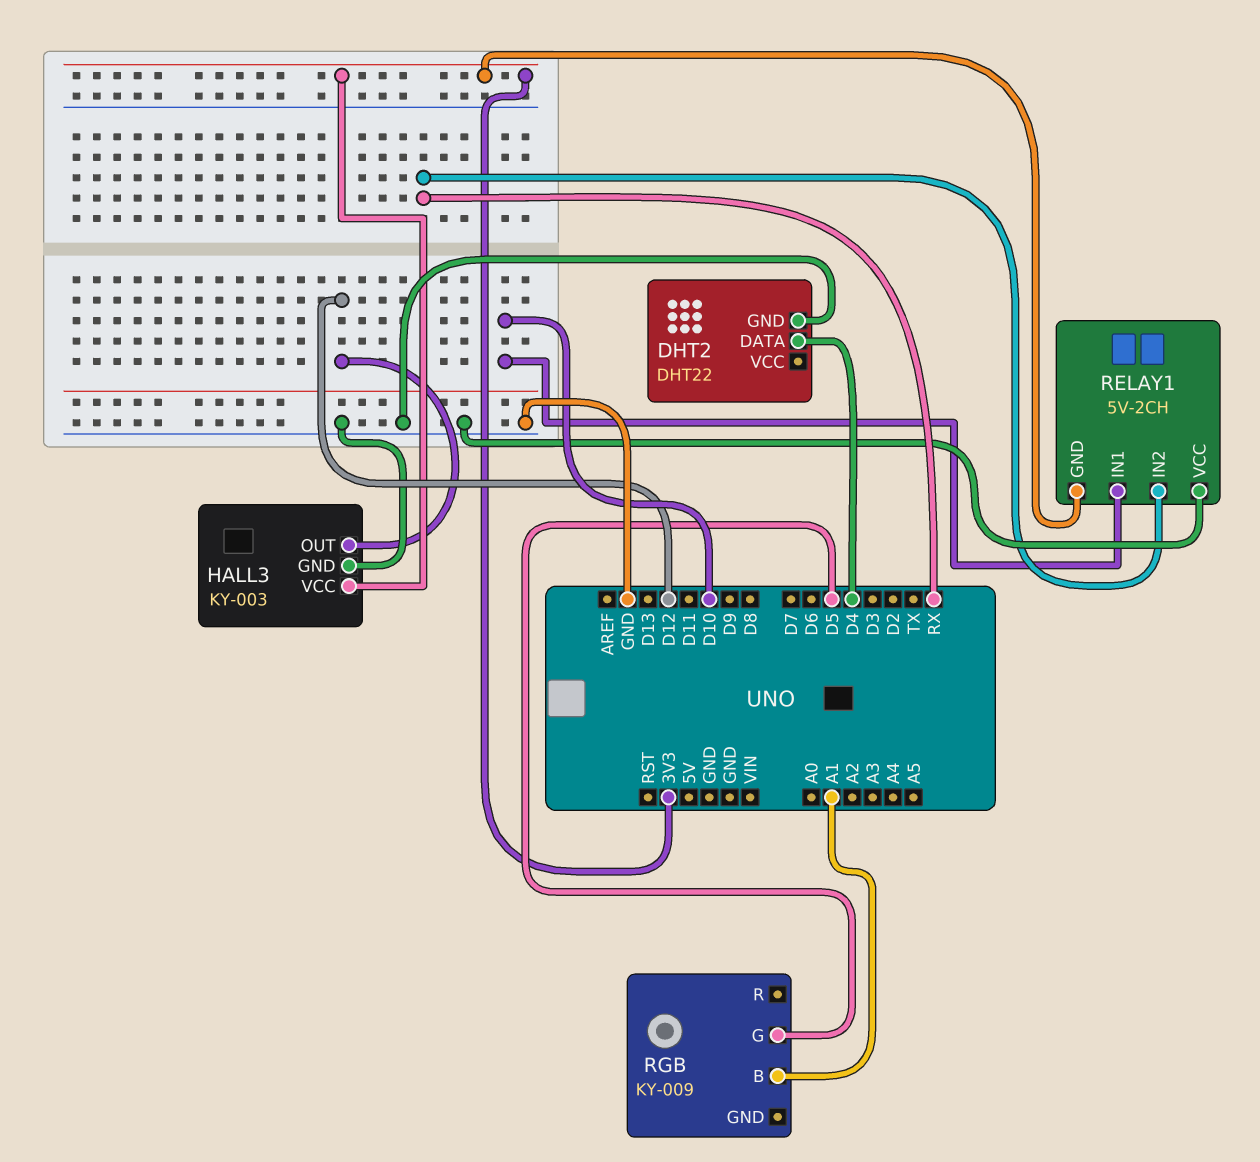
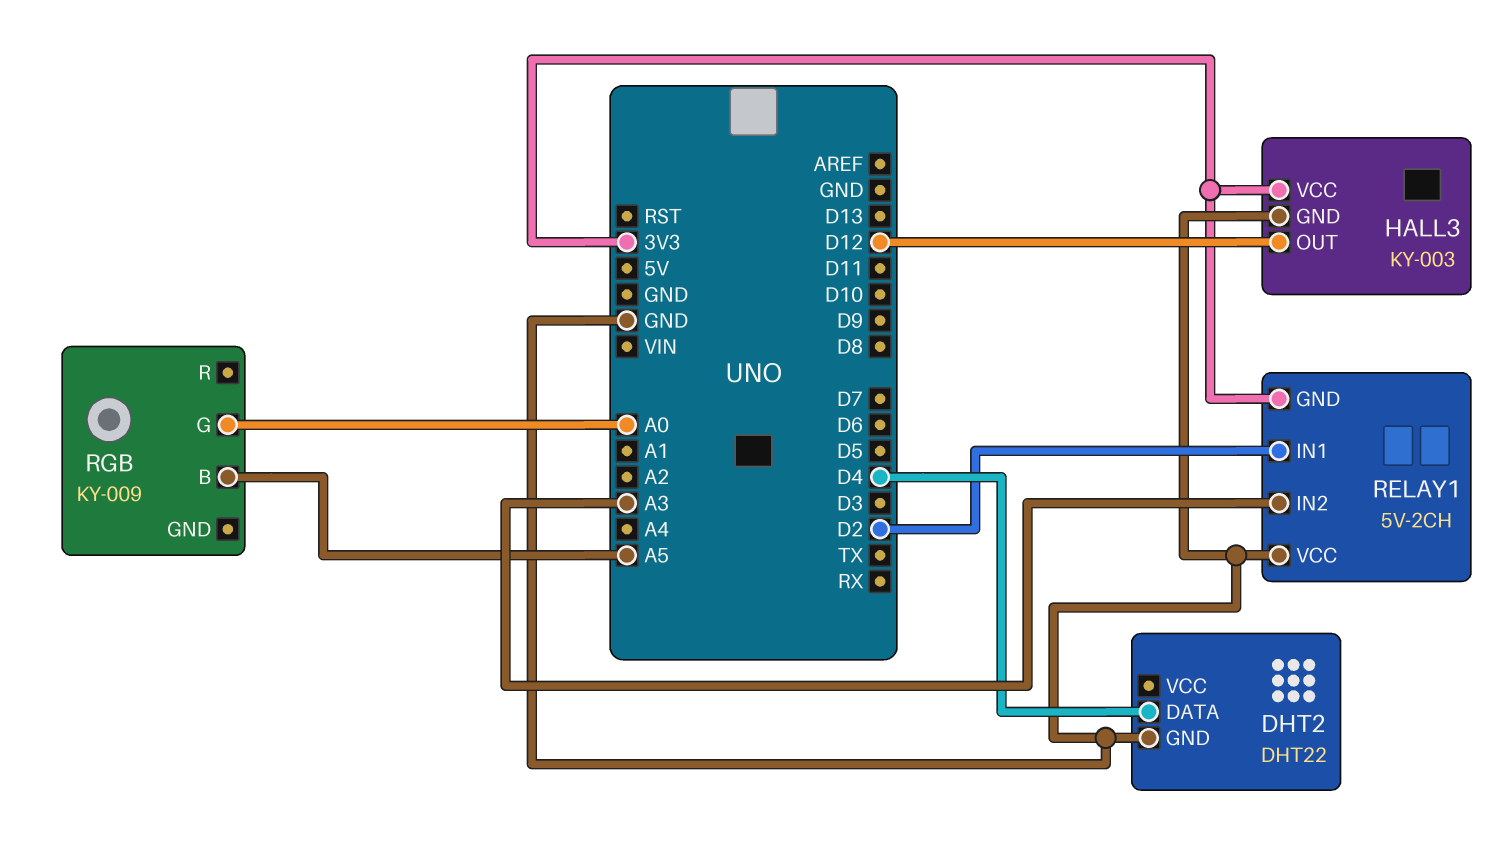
RELAY1 pin IN1: D10 -> D2
RELAY1 pin IN2: RX -> A3
RGB pin B: A1 -> A5
RGB pin G: D5 -> A0

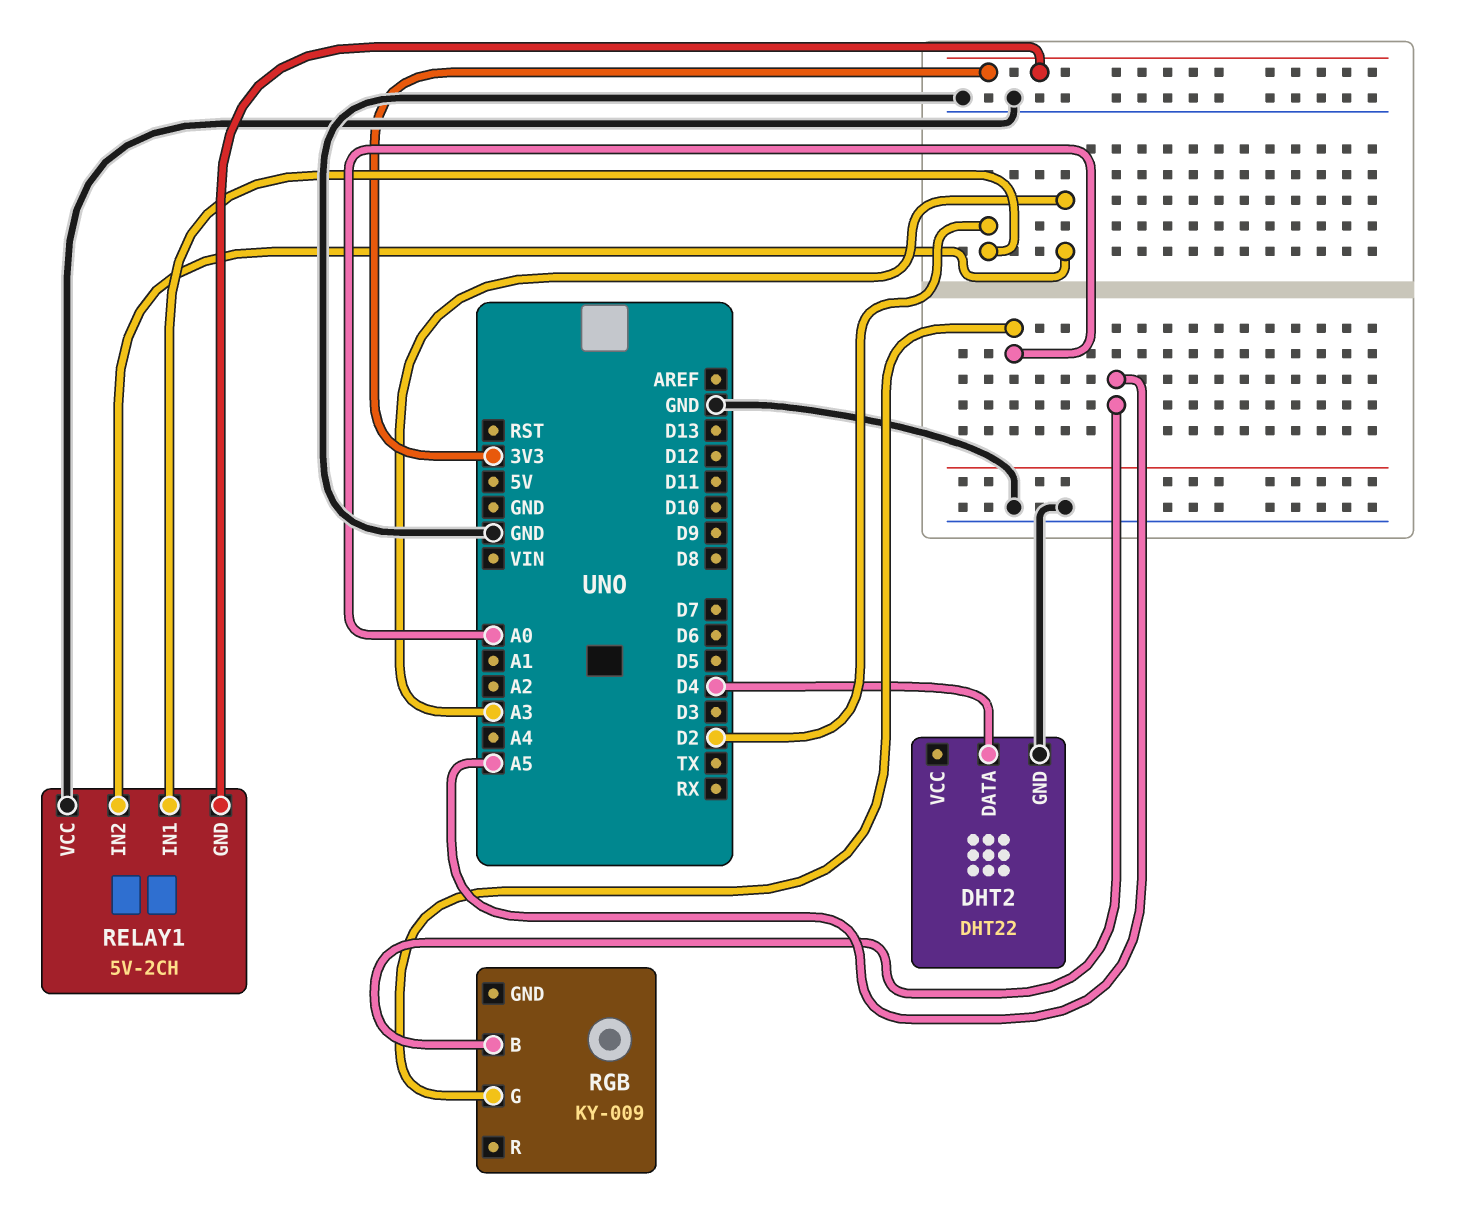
HALL3: KY-003 -> none
HALL3 pin GND: GND -> none
HALL3 pin OUT: D12 -> none
HALL3 pin VCC: 3V3 -> none

